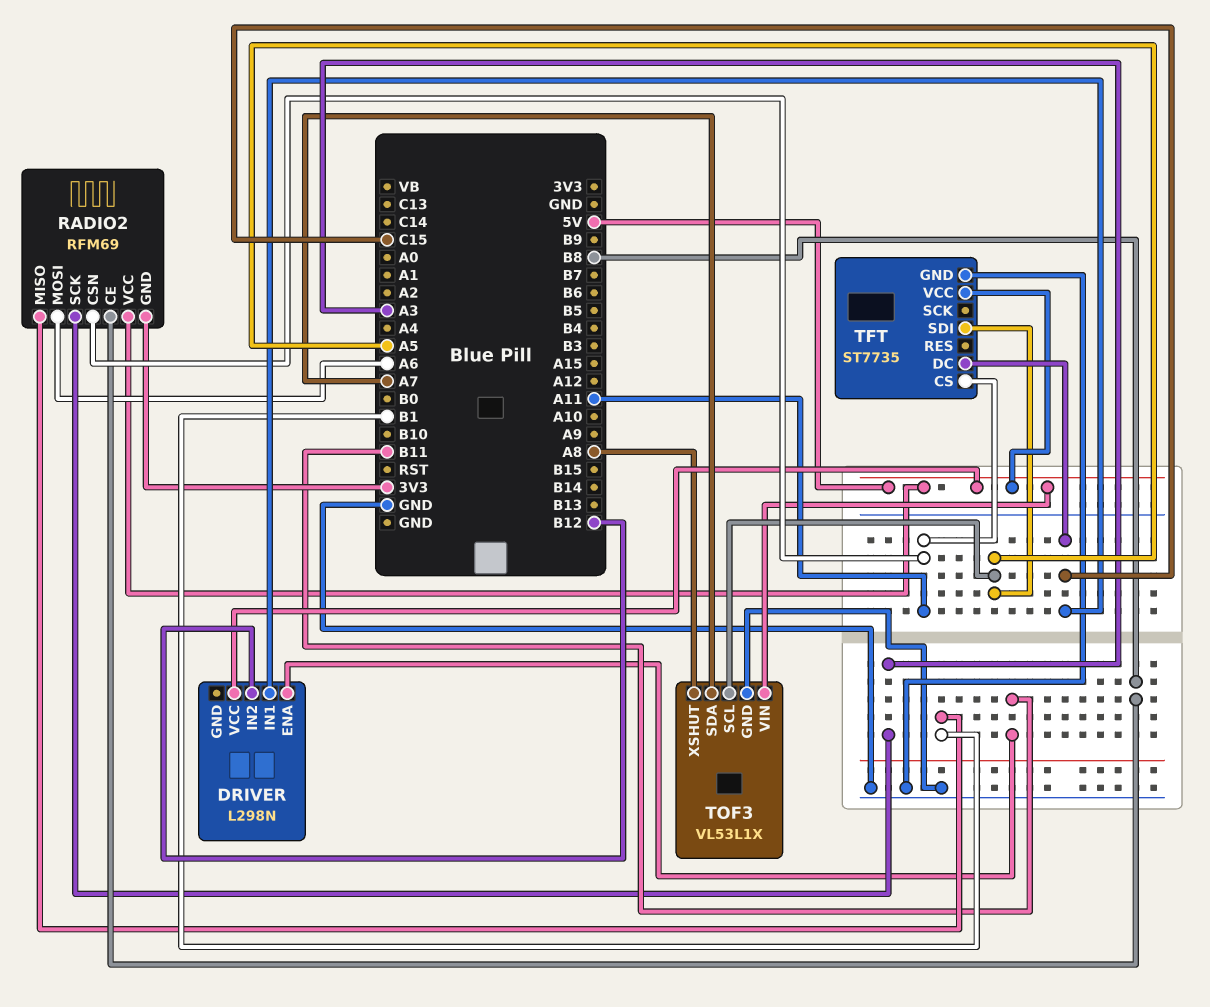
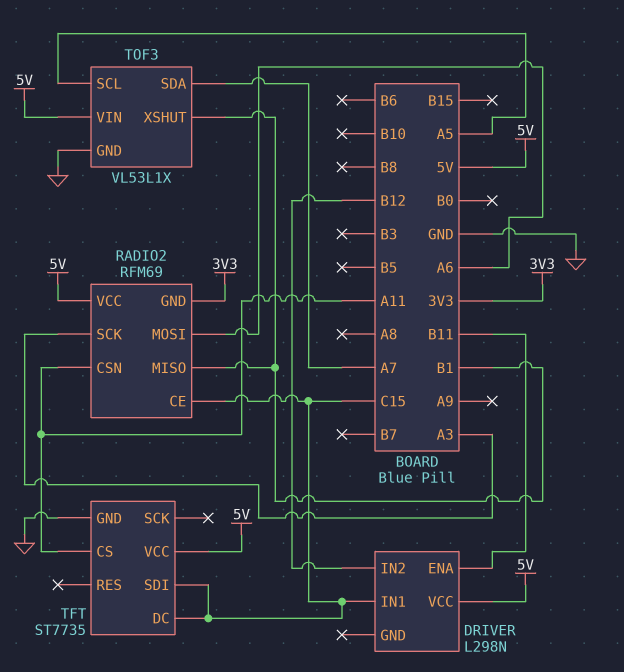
RADIO2 pin CE: B8 -> C15
TFT pin SDI: A5 -> C15
TOF3 pin XSHUT: A8 -> B1

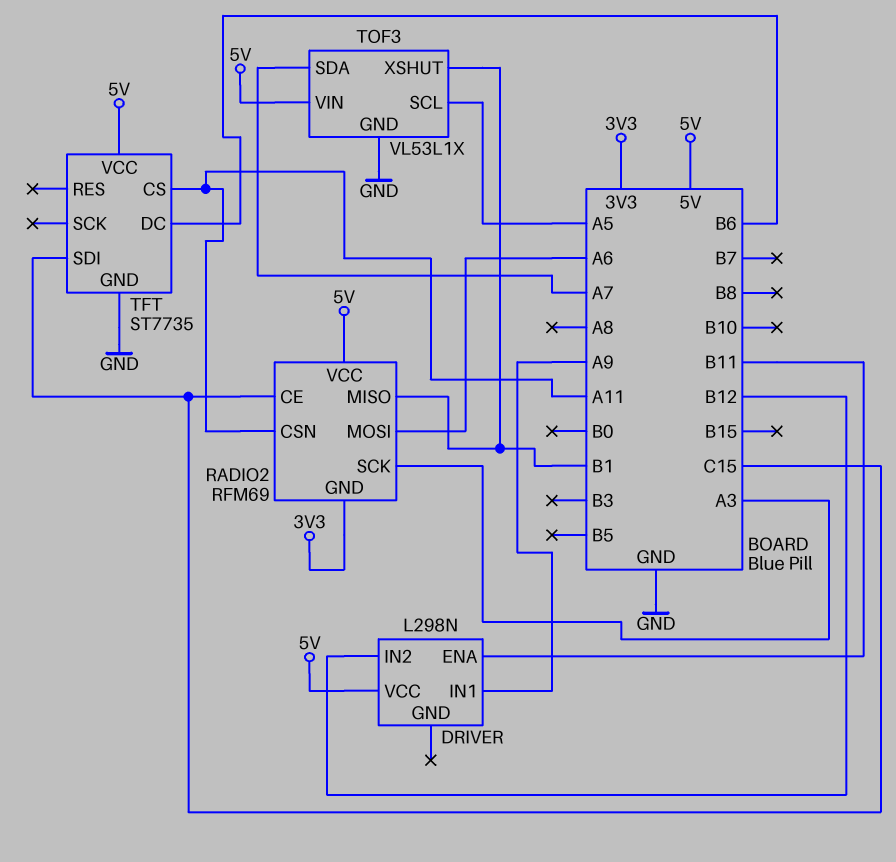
DRIVER pin IN1: C15 -> A9
TFT pin DC: C15 -> B6

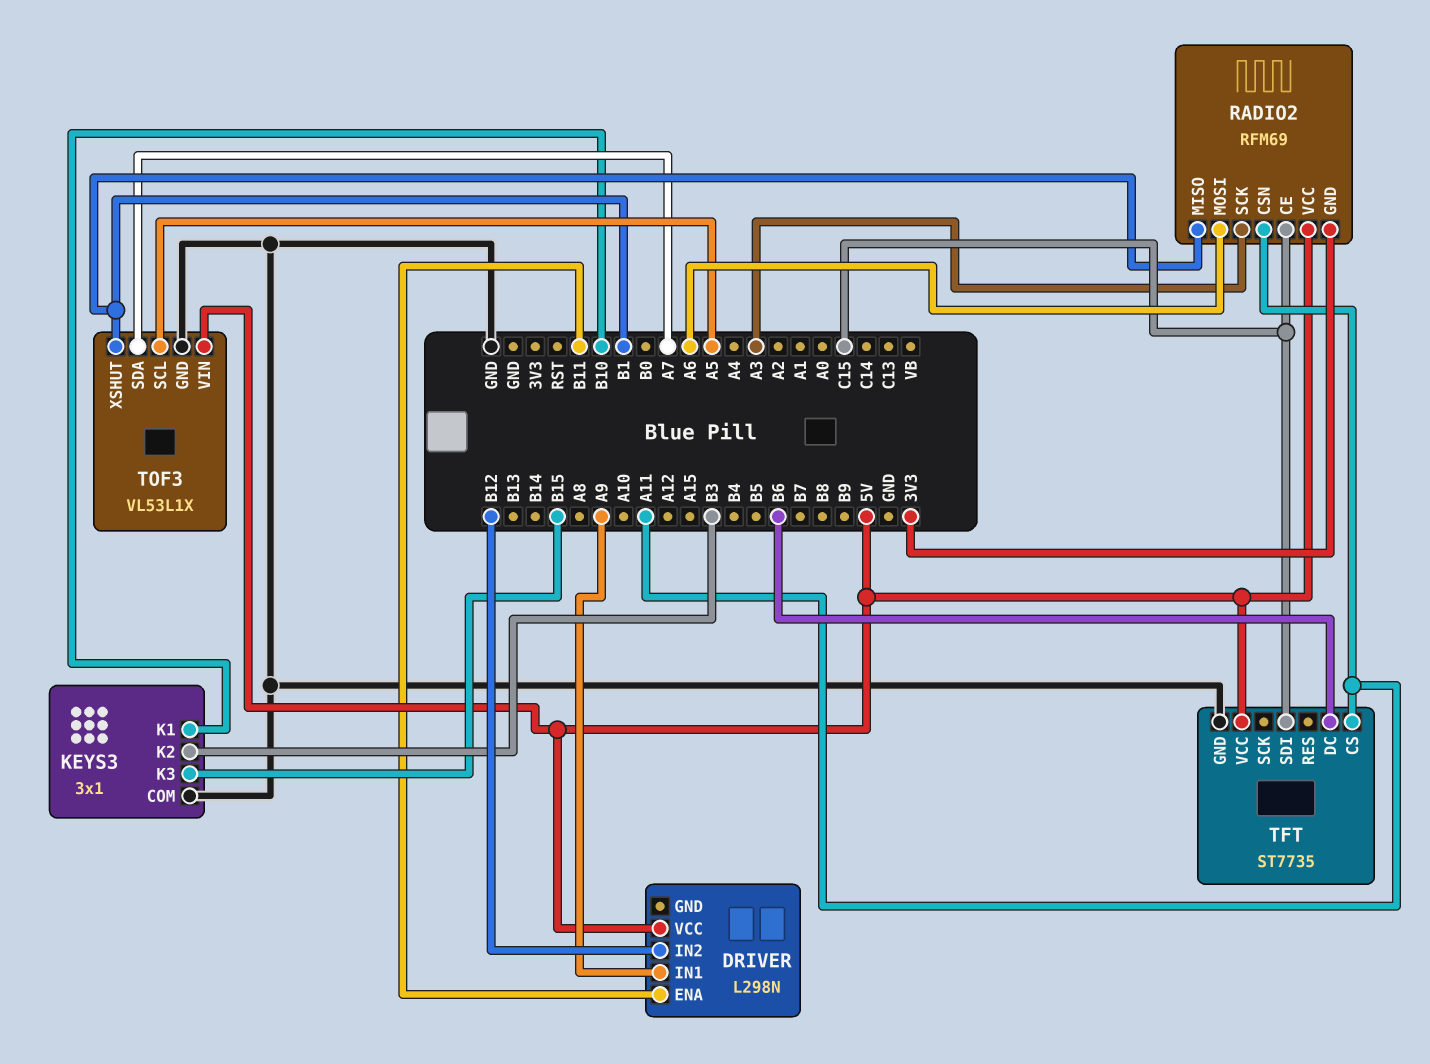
KEYS3: none -> 3x1
KEYS3 pin COM: none -> GND
KEYS3 pin K1: none -> B10
KEYS3 pin K2: none -> B3
KEYS3 pin K3: none -> B15

